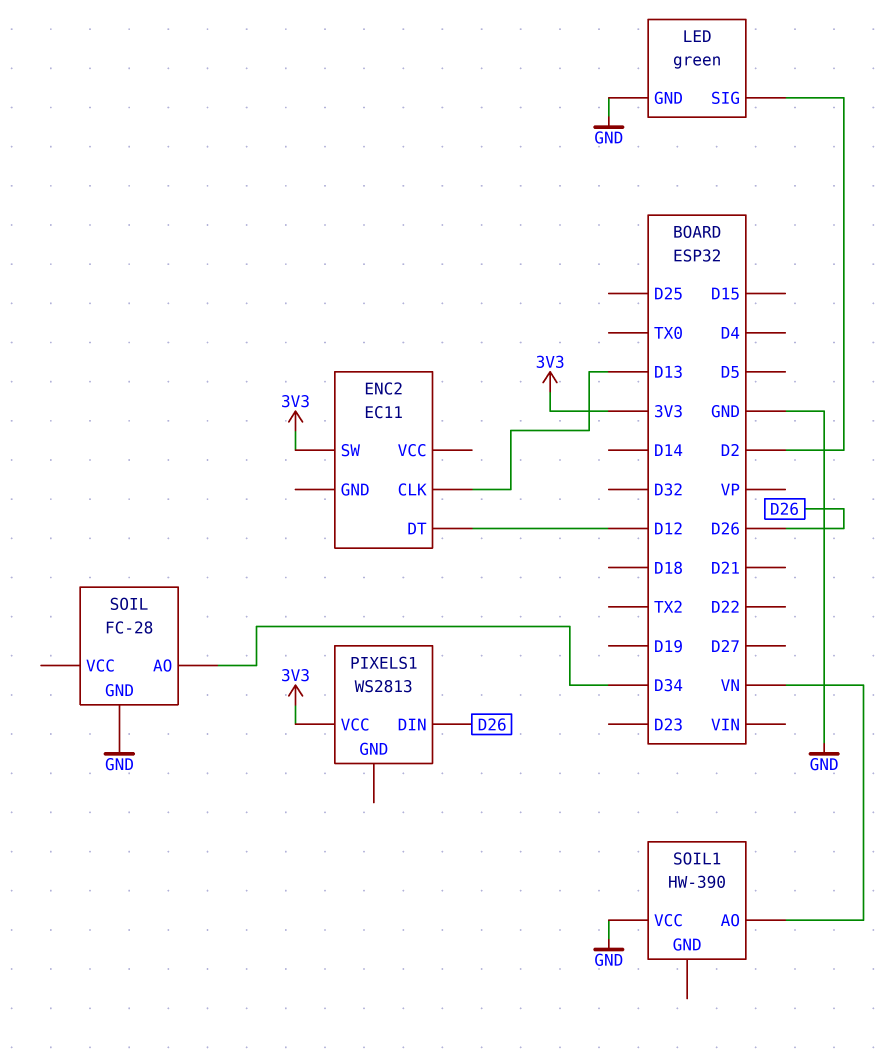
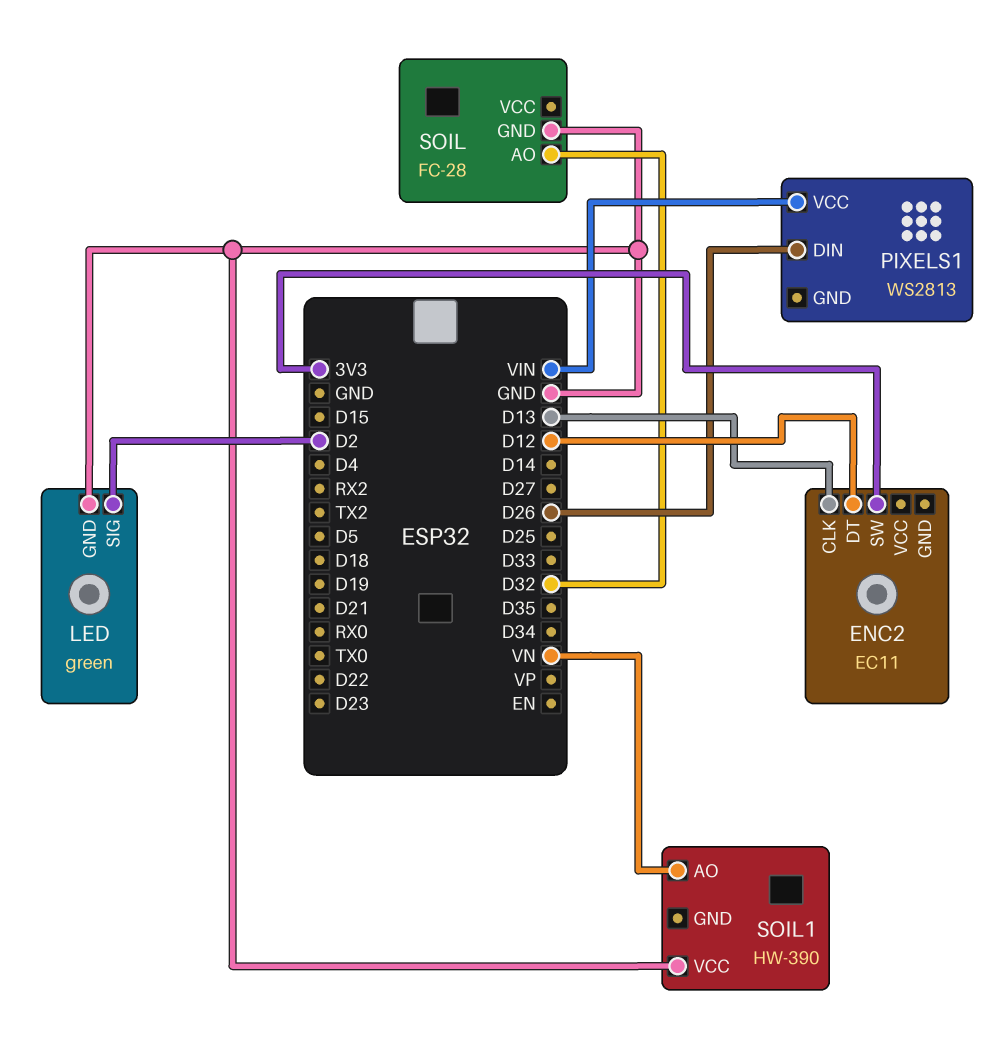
PIXELS1 pin VCC: 3V3 -> VIN
SOIL pin AO: D34 -> D32

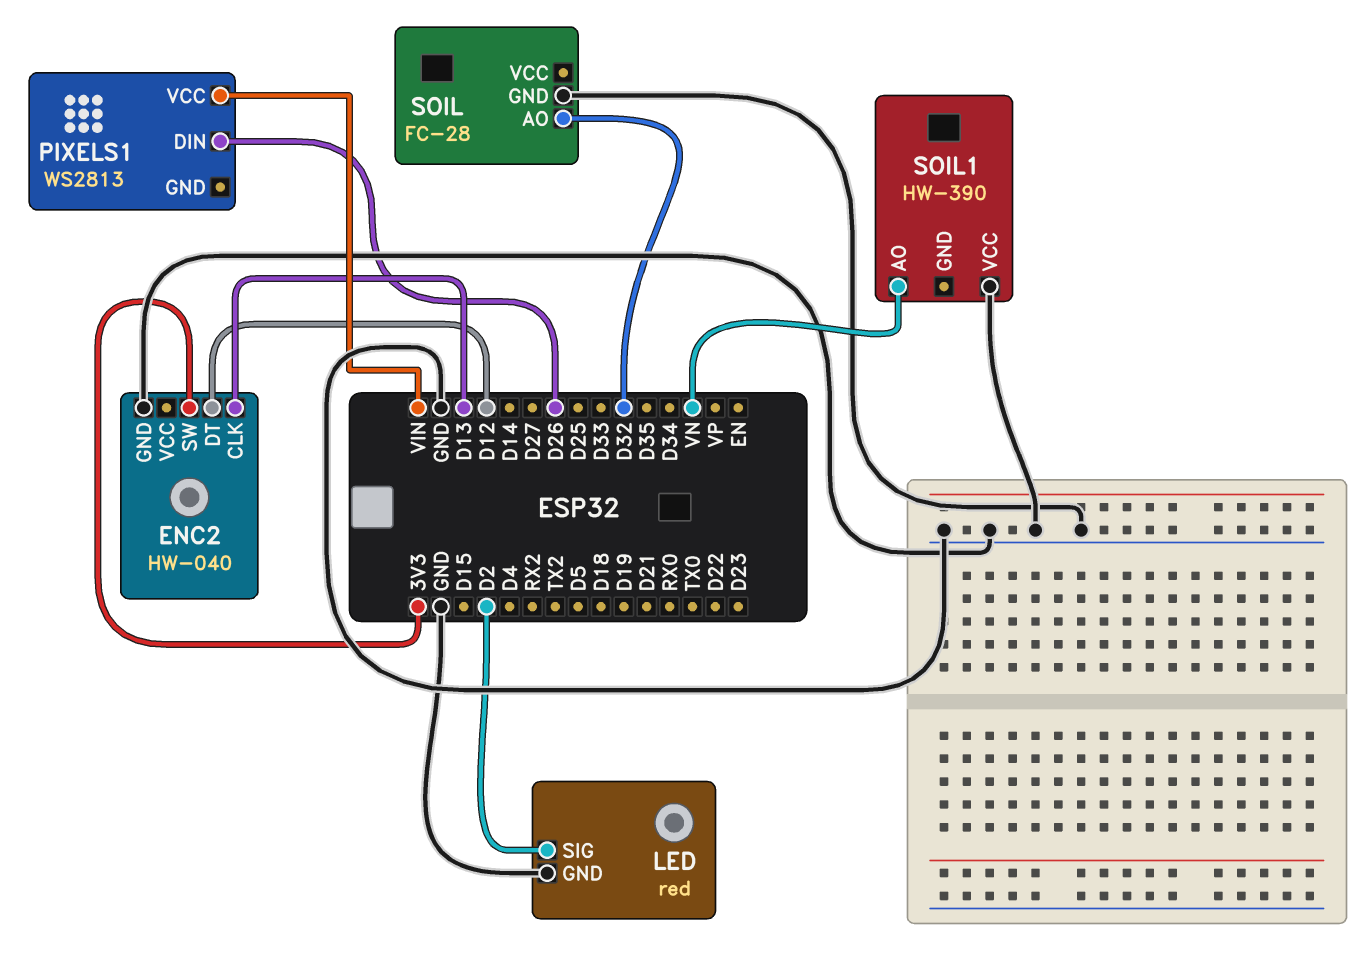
ENC2: EC11 -> HW-040
ENC2 pin GND: none -> GND
LED: green -> red

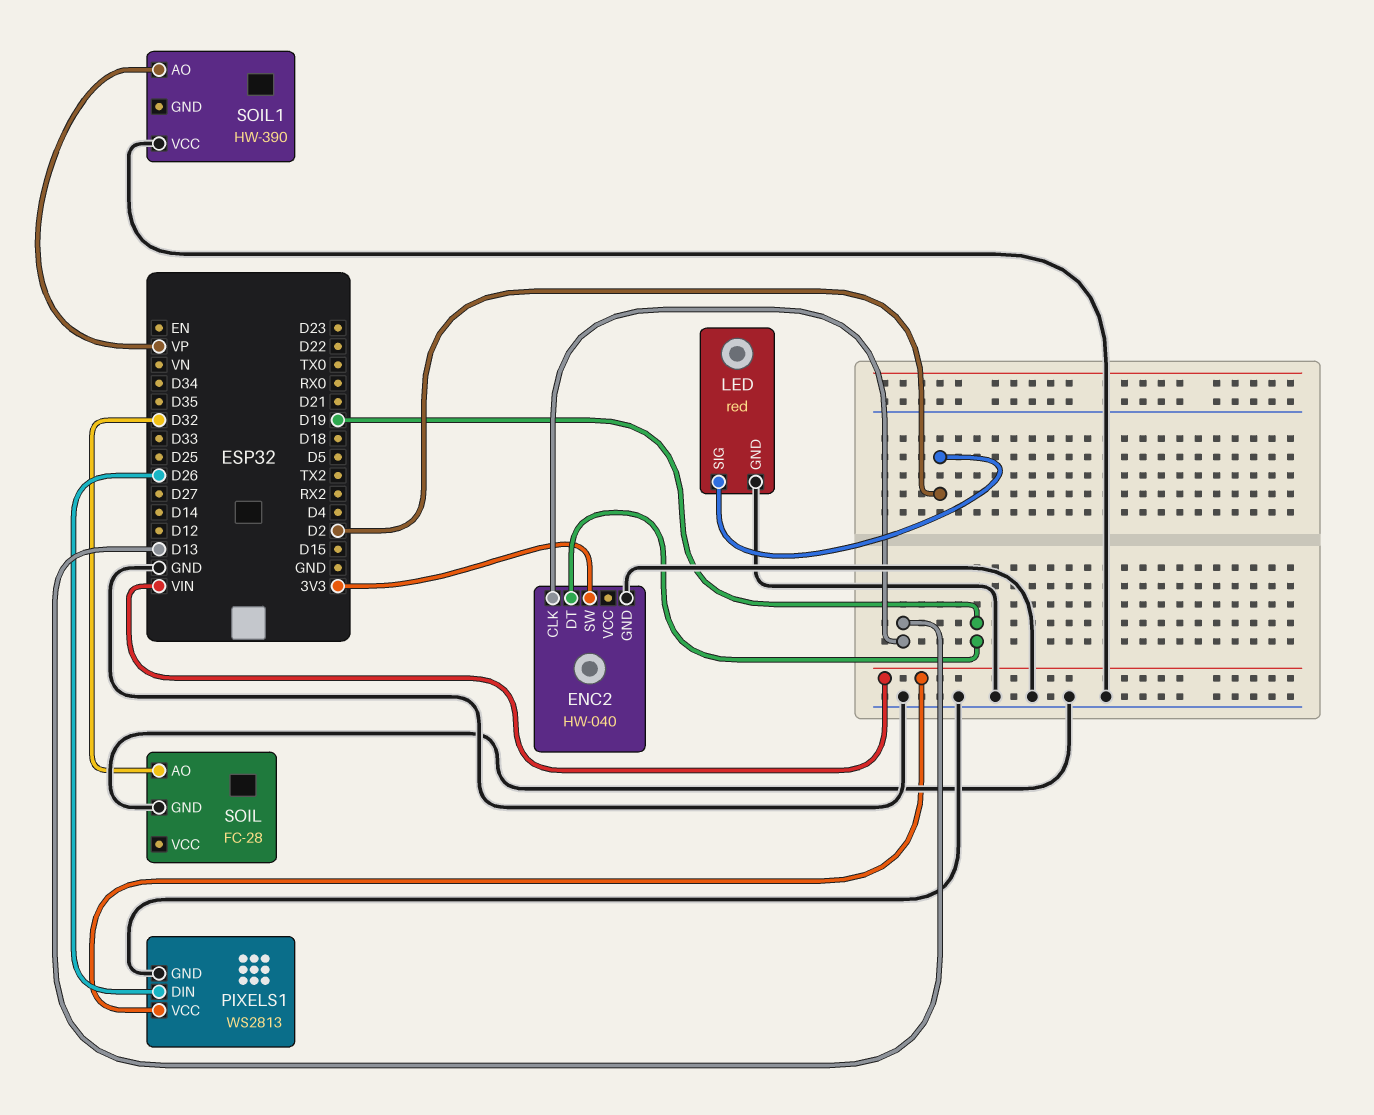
ENC2 pin DT: D12 -> D19
PIXELS1 pin GND: none -> GND
SOIL1 pin AO: VN -> VP

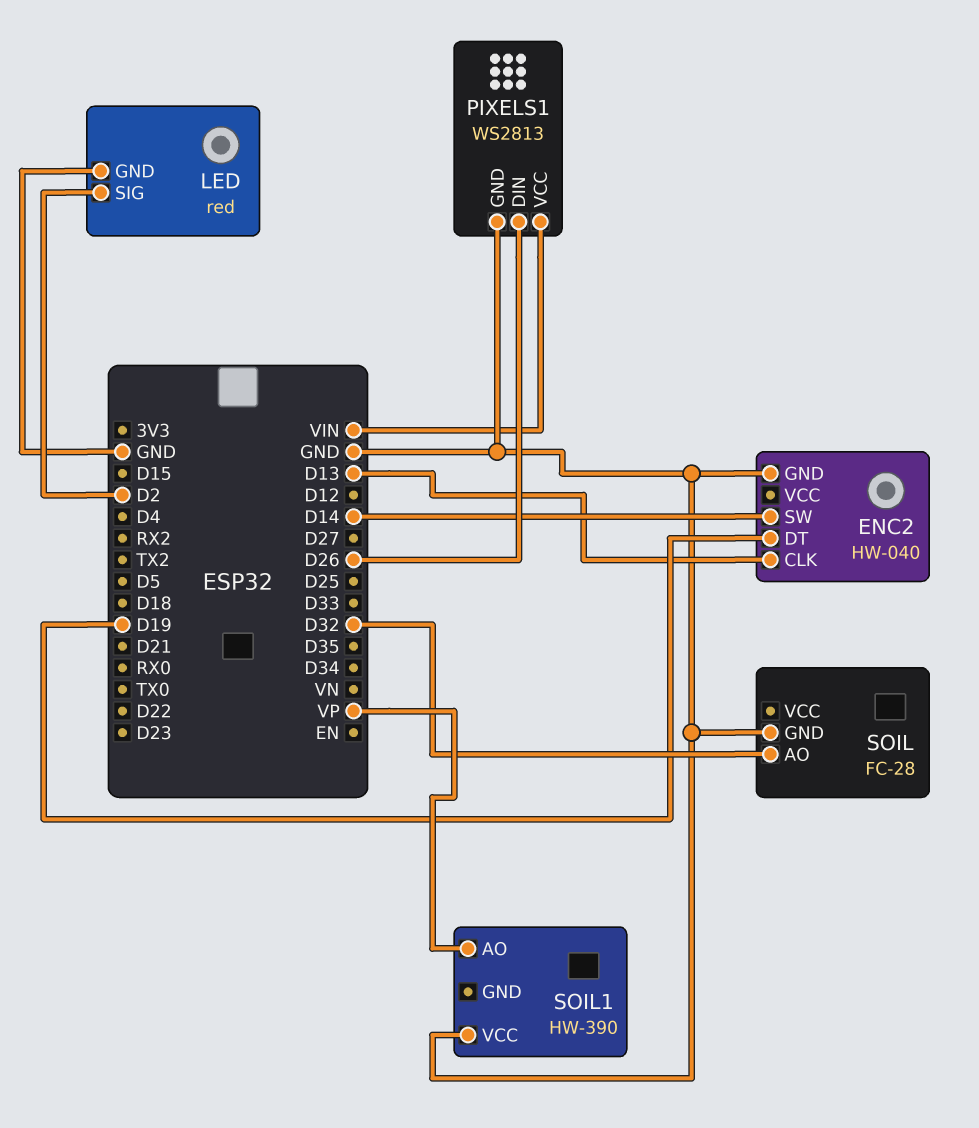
ENC2 pin SW: 3V3 -> D14

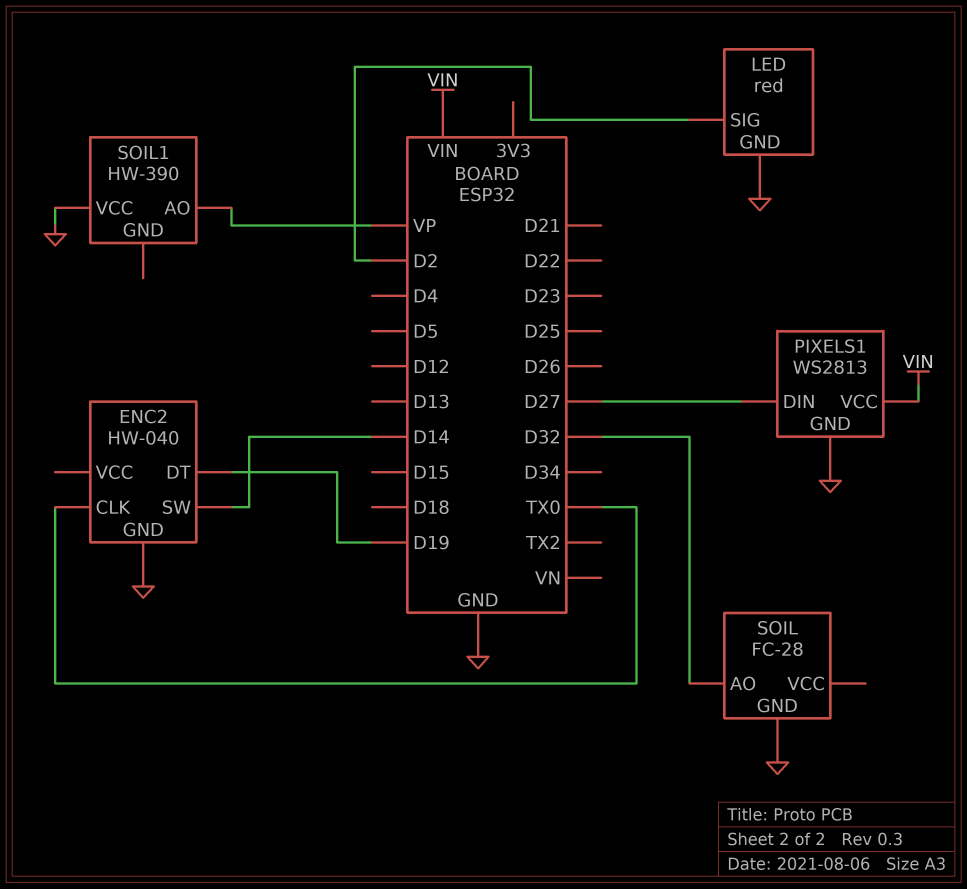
ENC2 pin CLK: D13 -> TX0
PIXELS1 pin DIN: D26 -> D27

